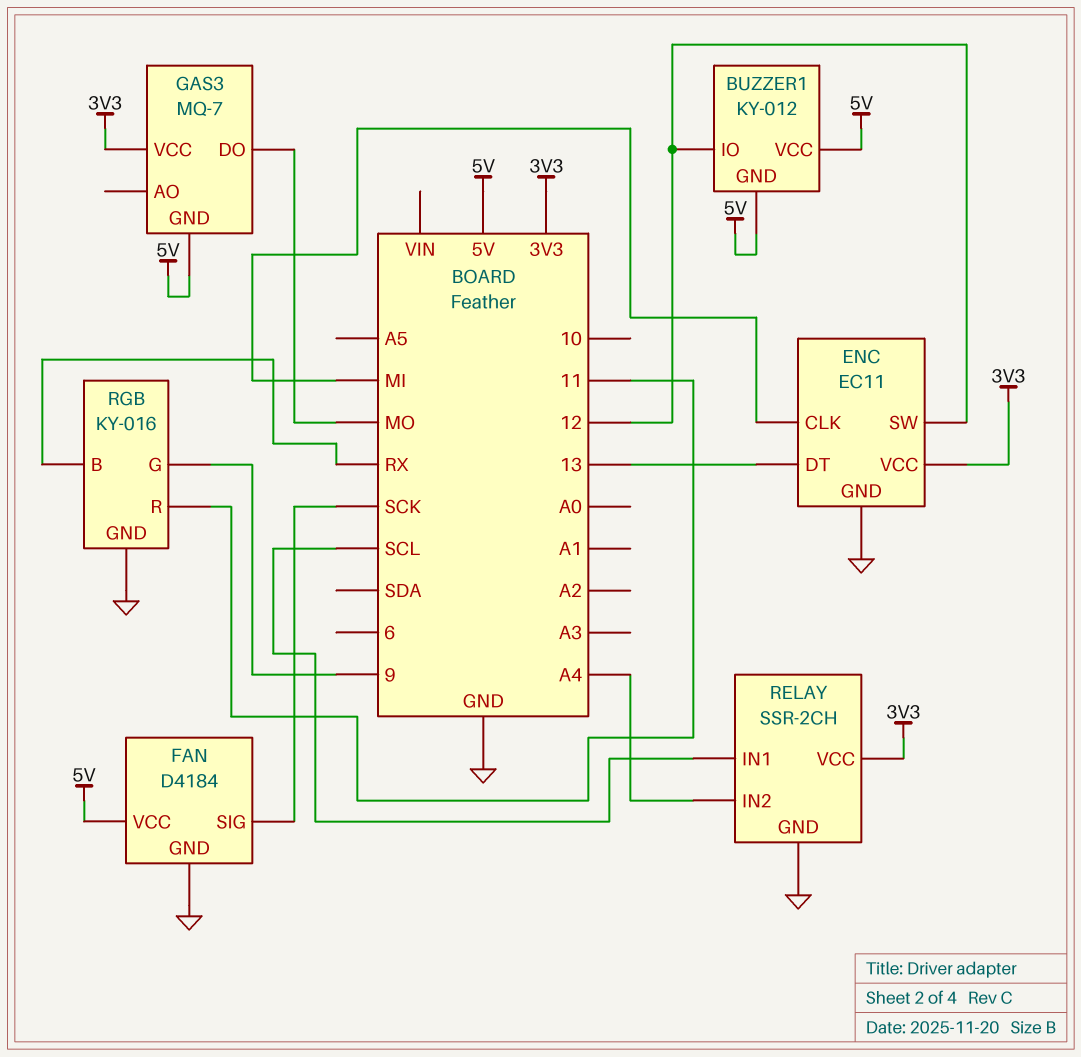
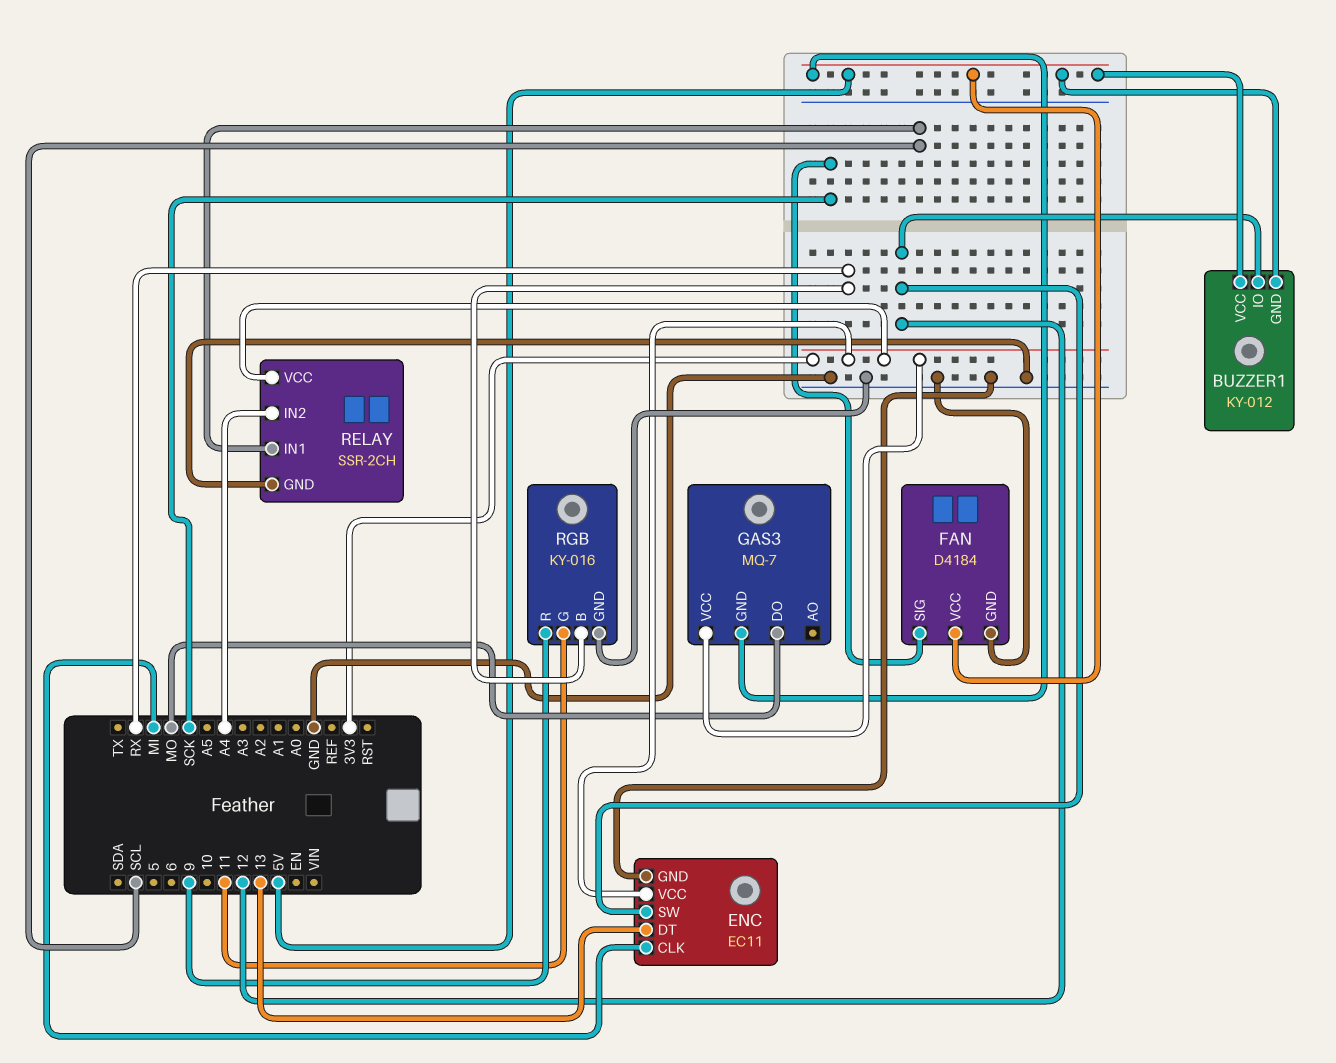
RGB pin G: 9 -> 11
RGB pin R: 11 -> 9

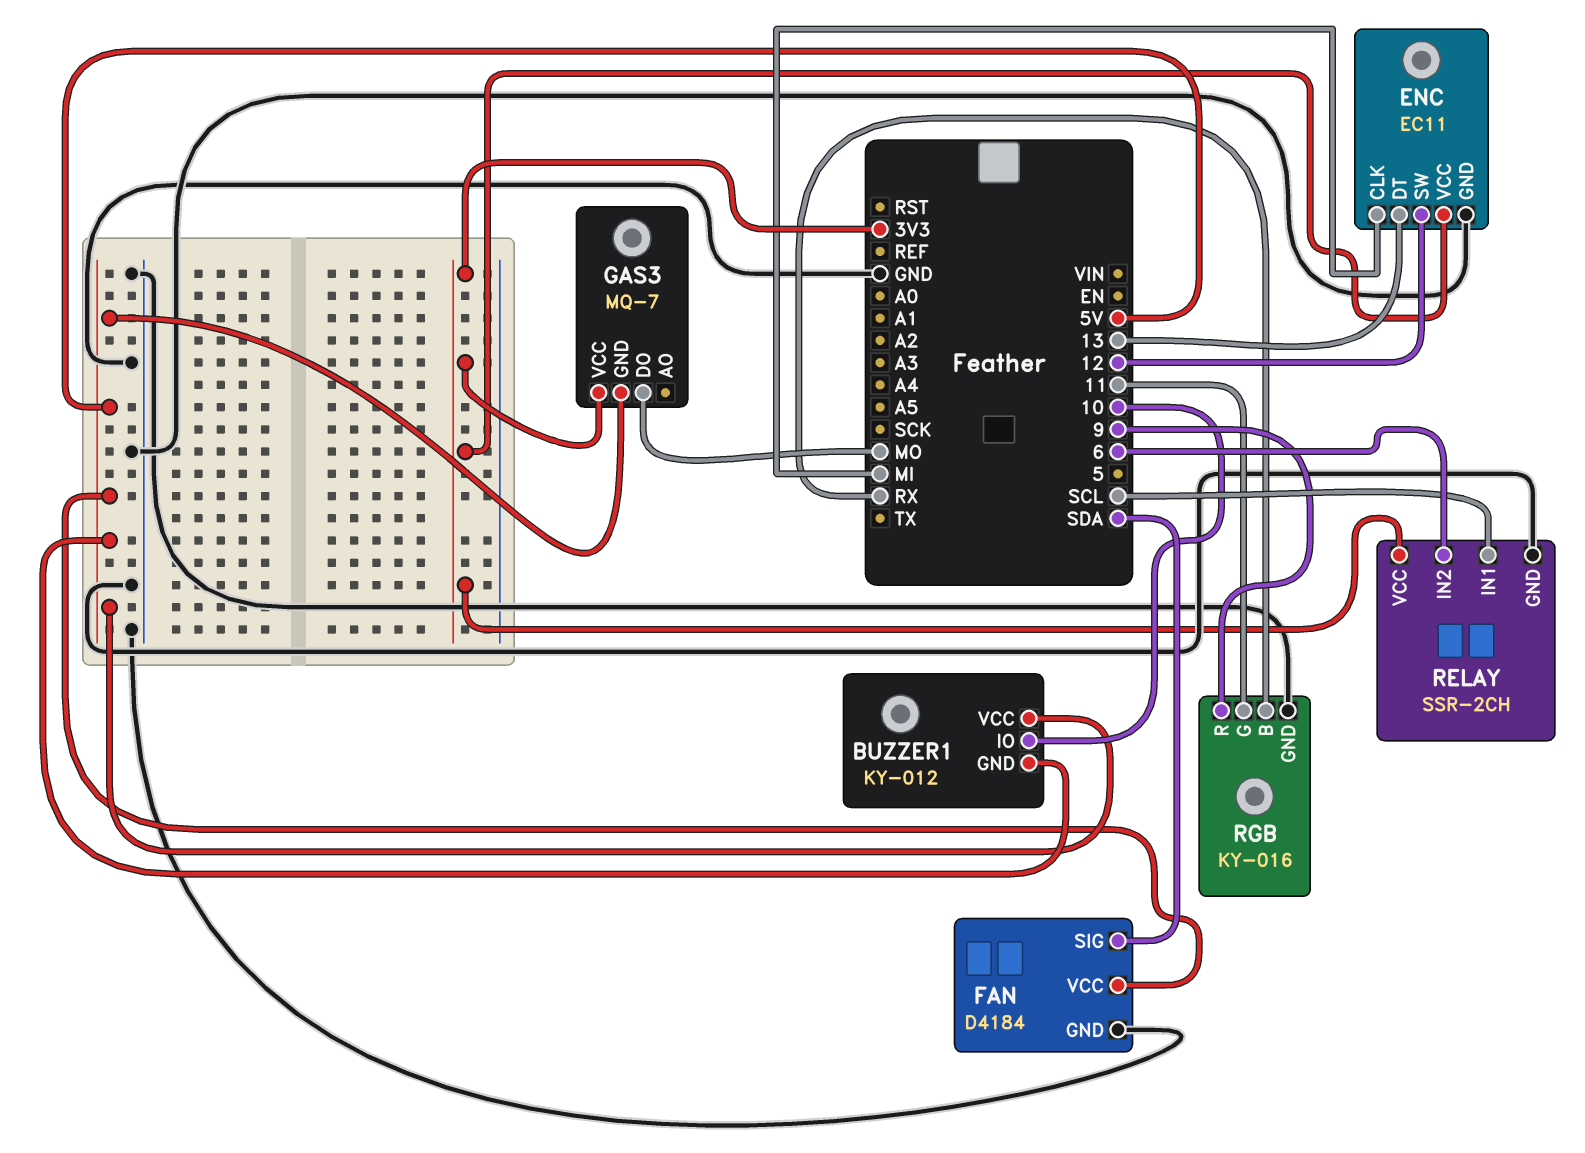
BUZZER1 pin IO: 12 -> 10
FAN pin SIG: SCK -> SDA
RELAY pin IN2: A4 -> 6

